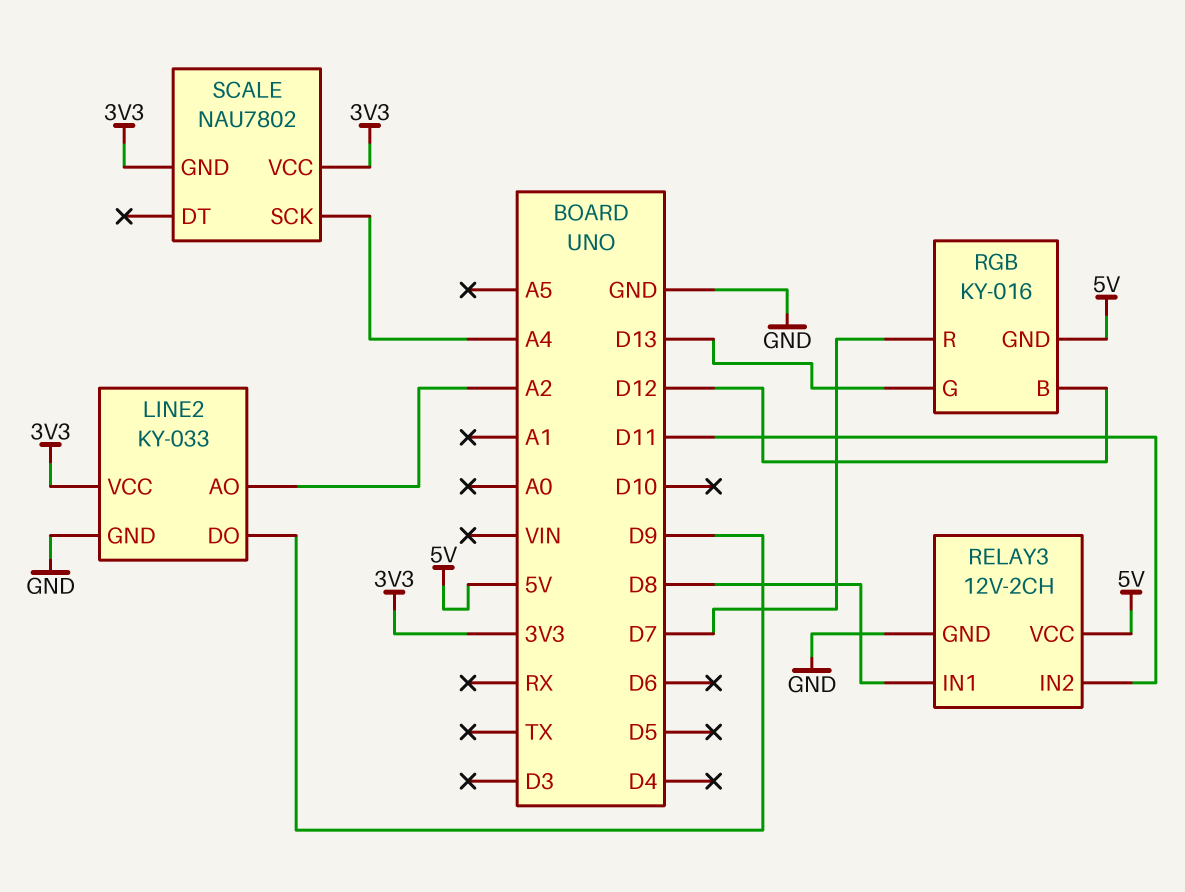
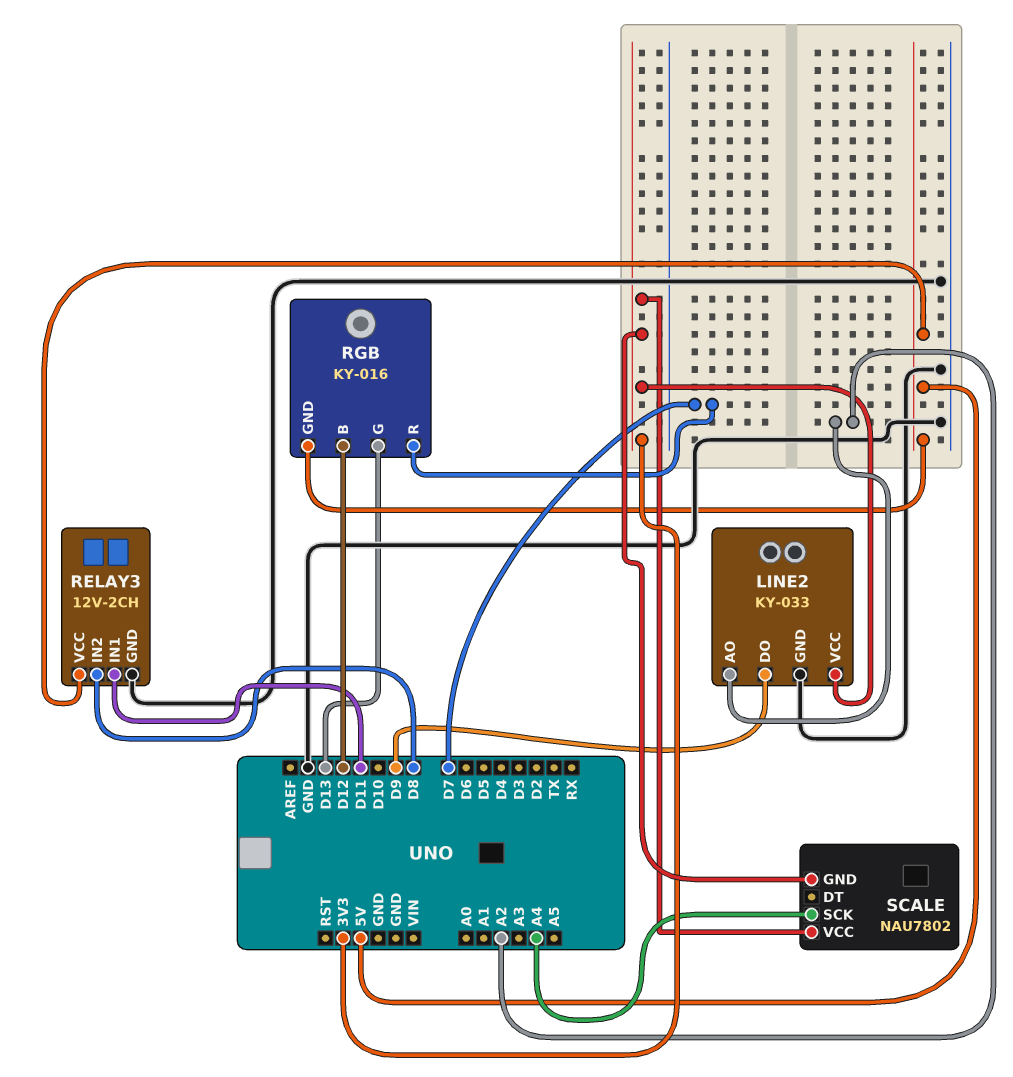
RELAY3 pin IN1: D8 -> D11
RELAY3 pin IN2: D11 -> D8

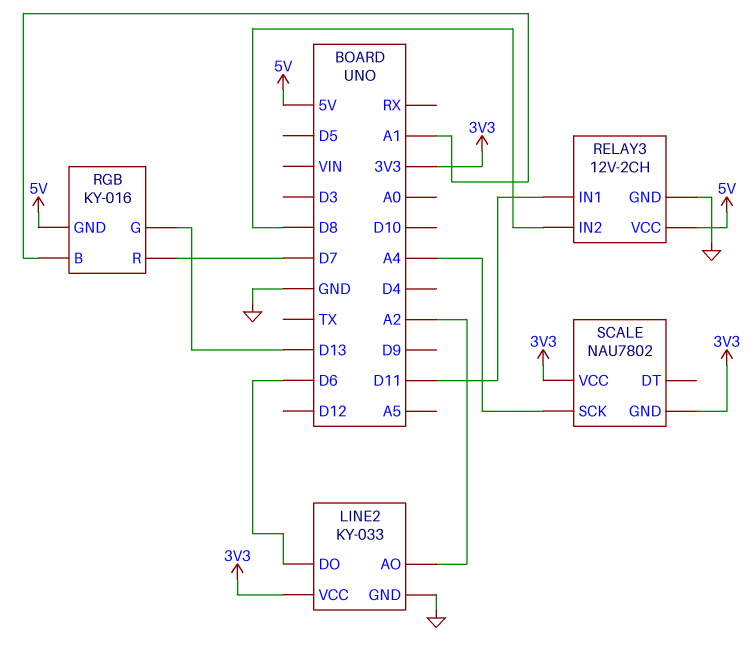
LINE2 pin DO: D9 -> D6
RGB pin B: D12 -> A1

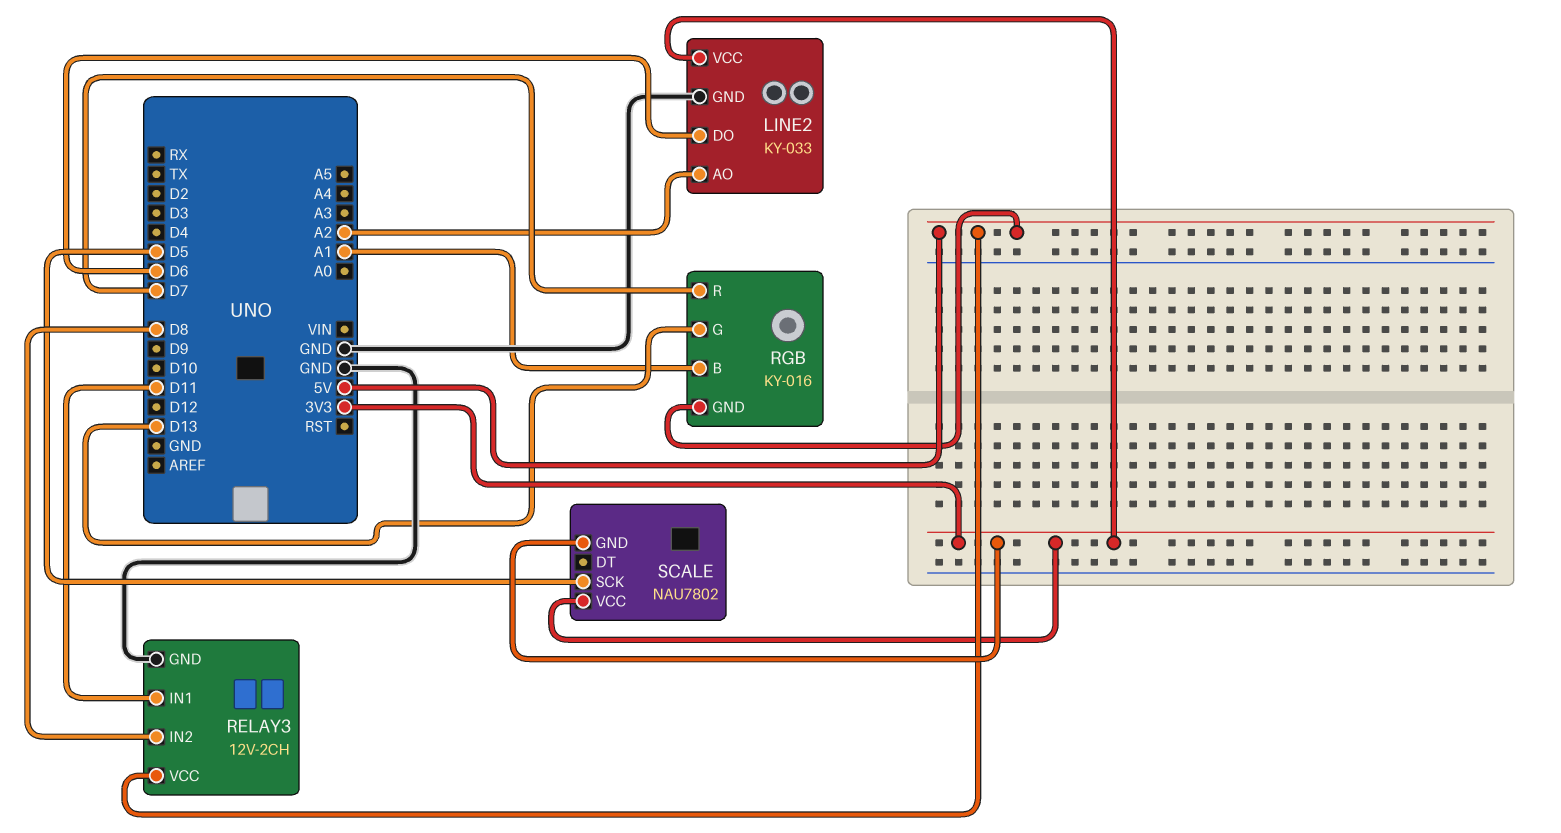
SCALE pin SCK: A4 -> D5

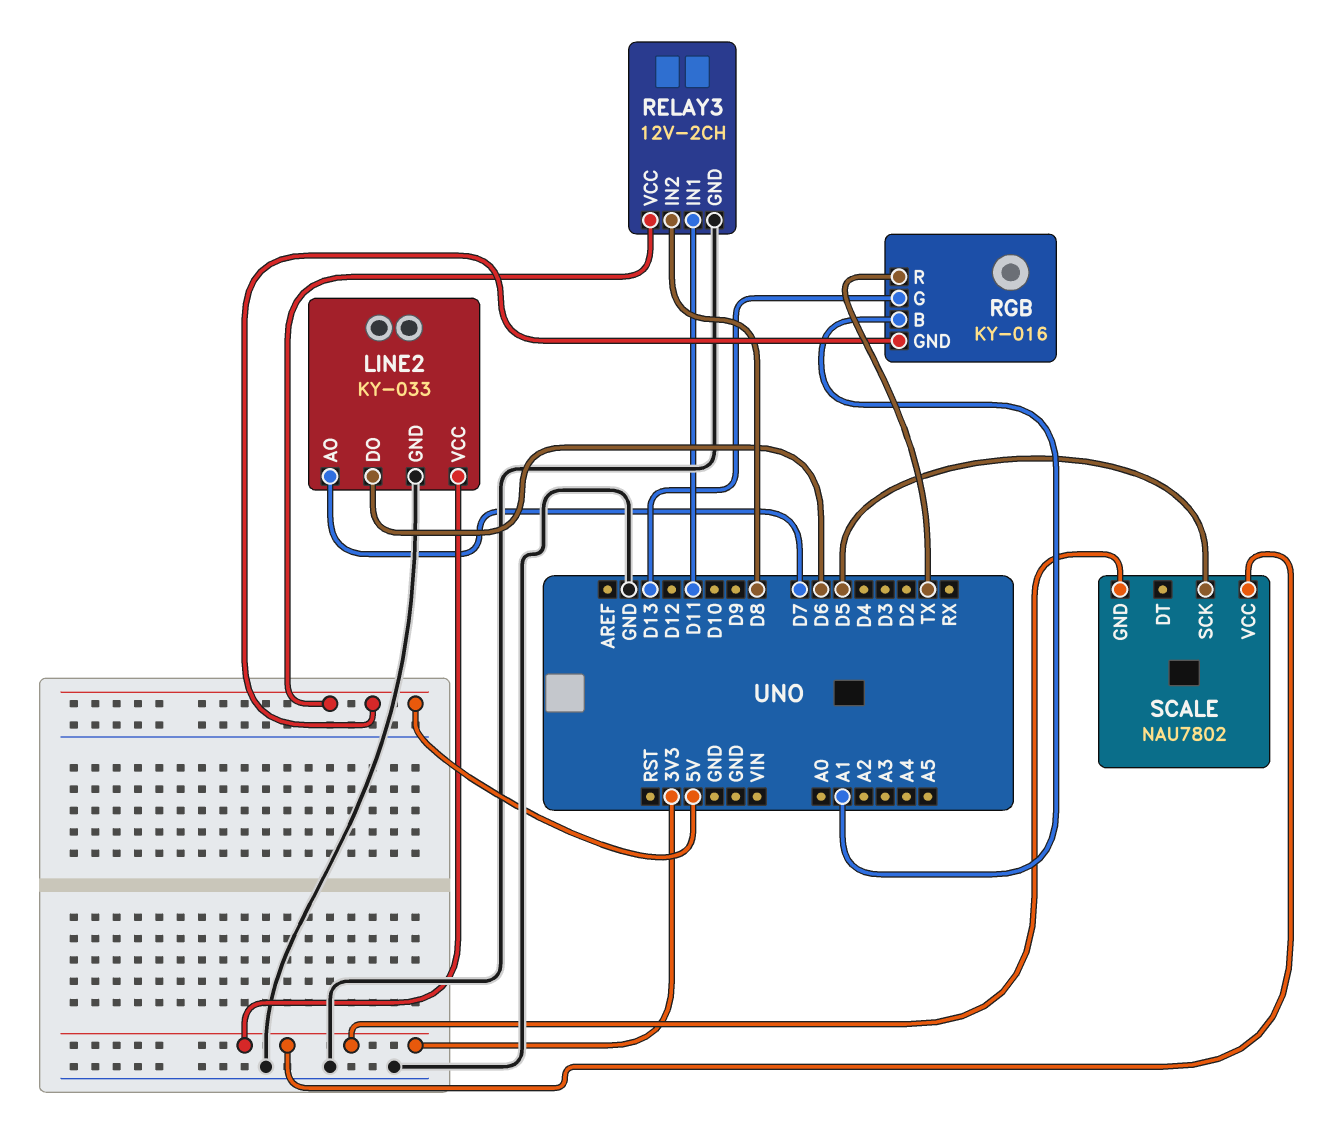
LINE2 pin AO: A2 -> D7
RGB pin R: D7 -> TX

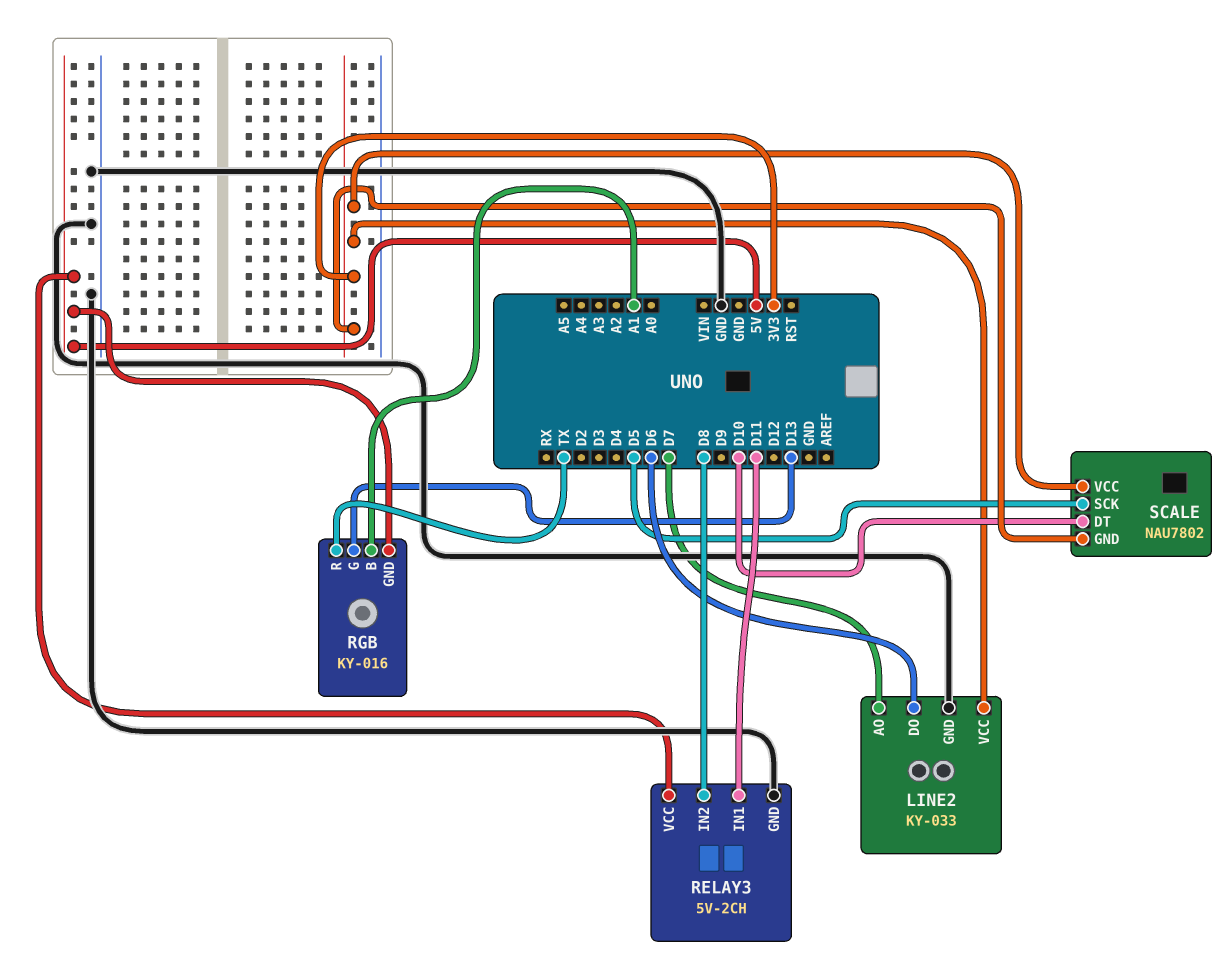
RELAY3: 12V-2CH -> 5V-2CH
SCALE pin DT: none -> D10

